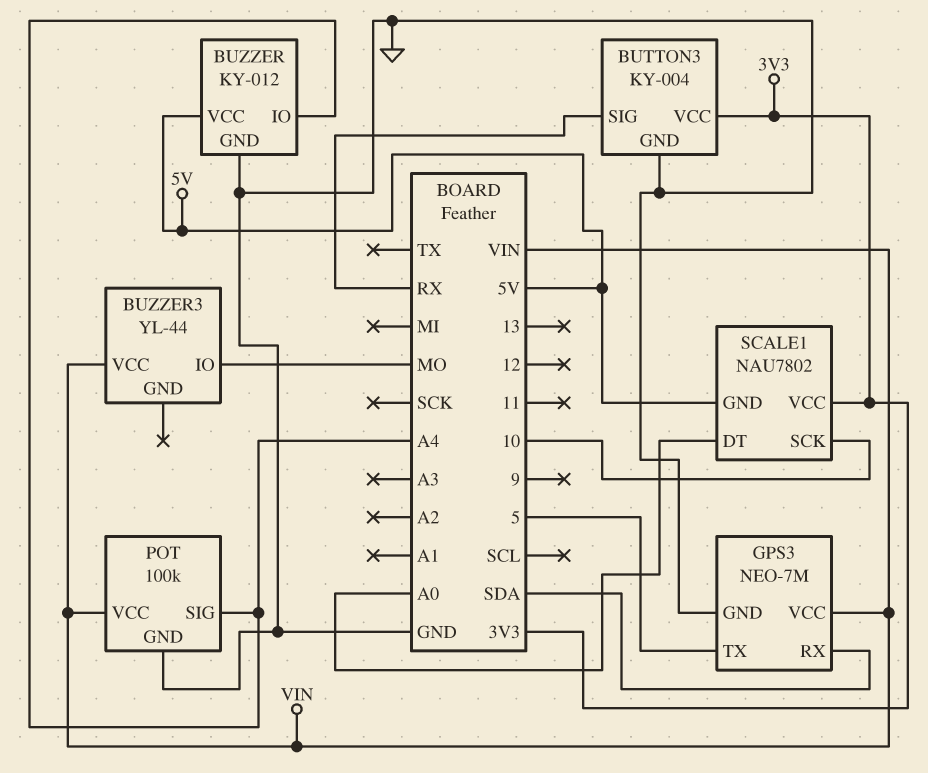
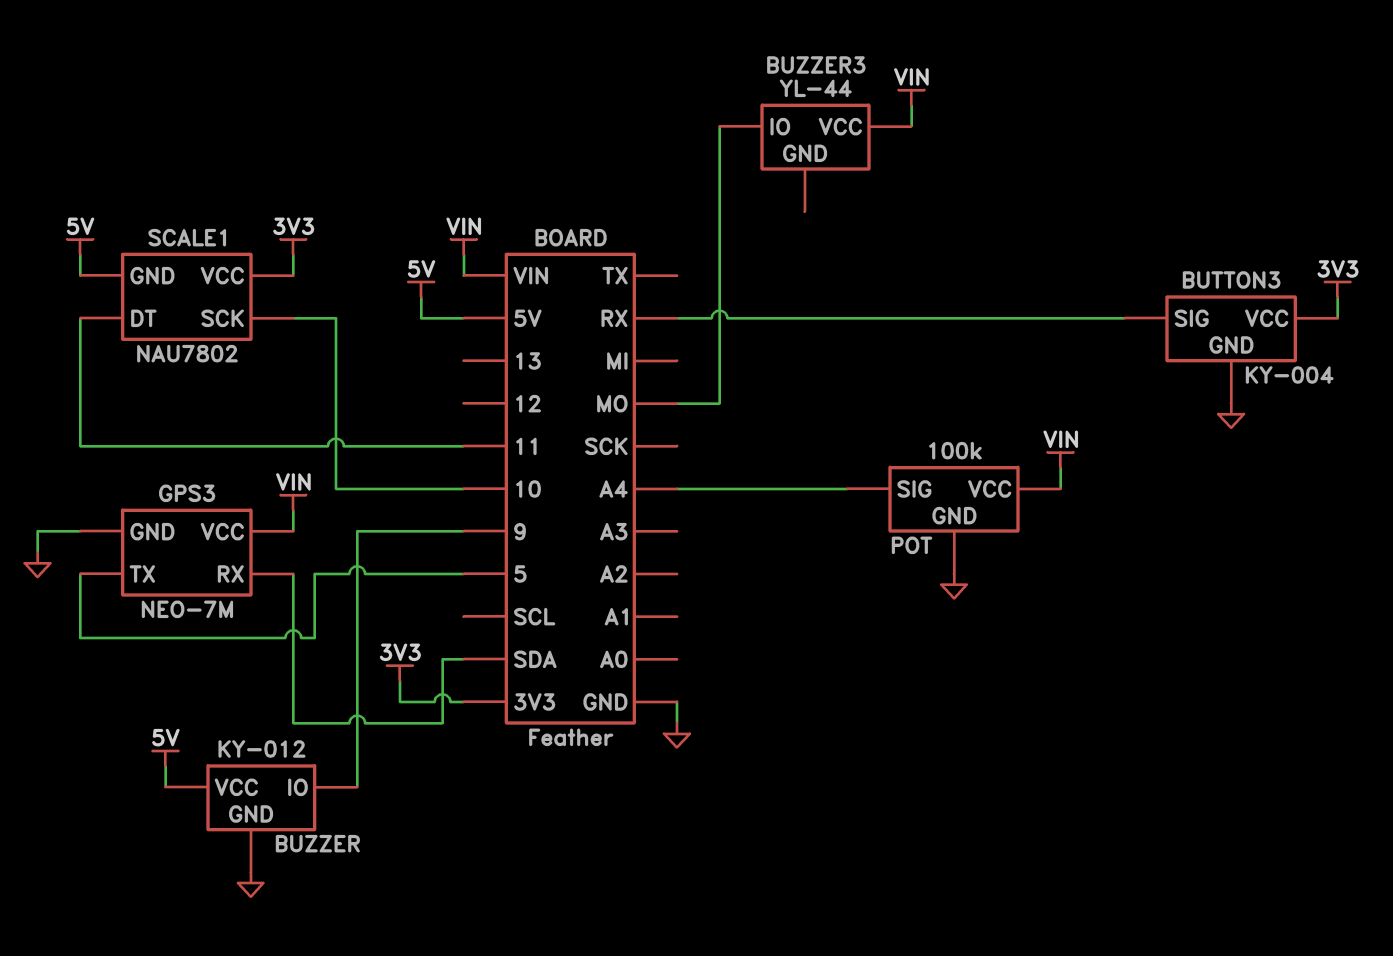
BUZZER pin IO: A4 -> 9
SCALE1 pin DT: A0 -> 11

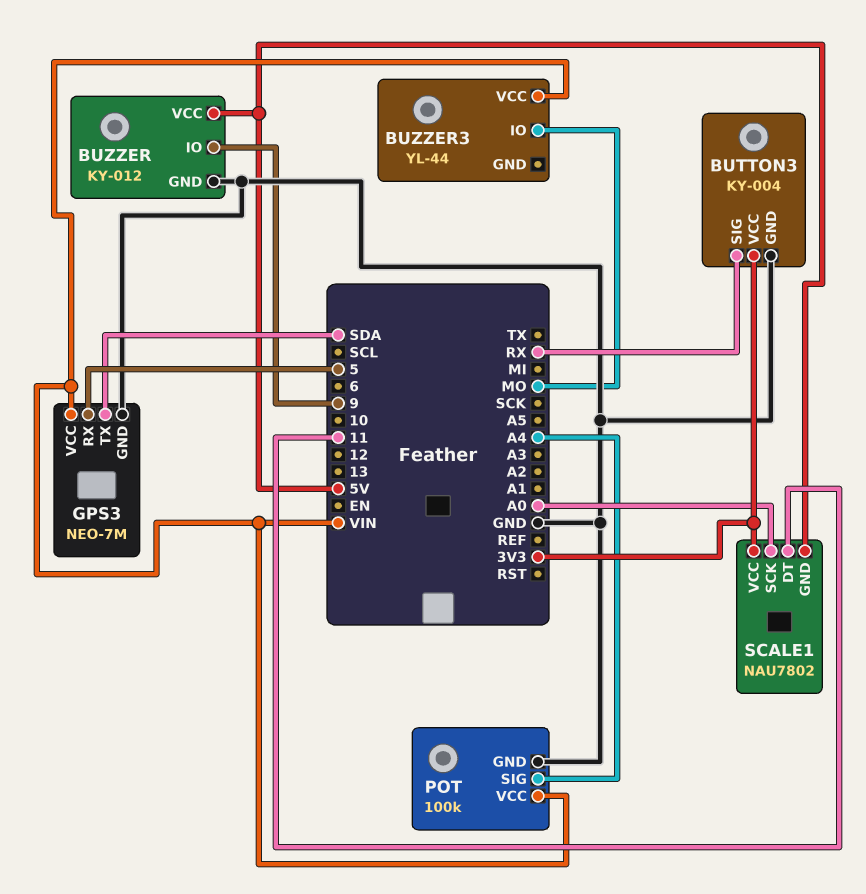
GPS3 pin RX: SDA -> 5
GPS3 pin TX: 5 -> SDA
SCALE1 pin SCK: 10 -> A0

